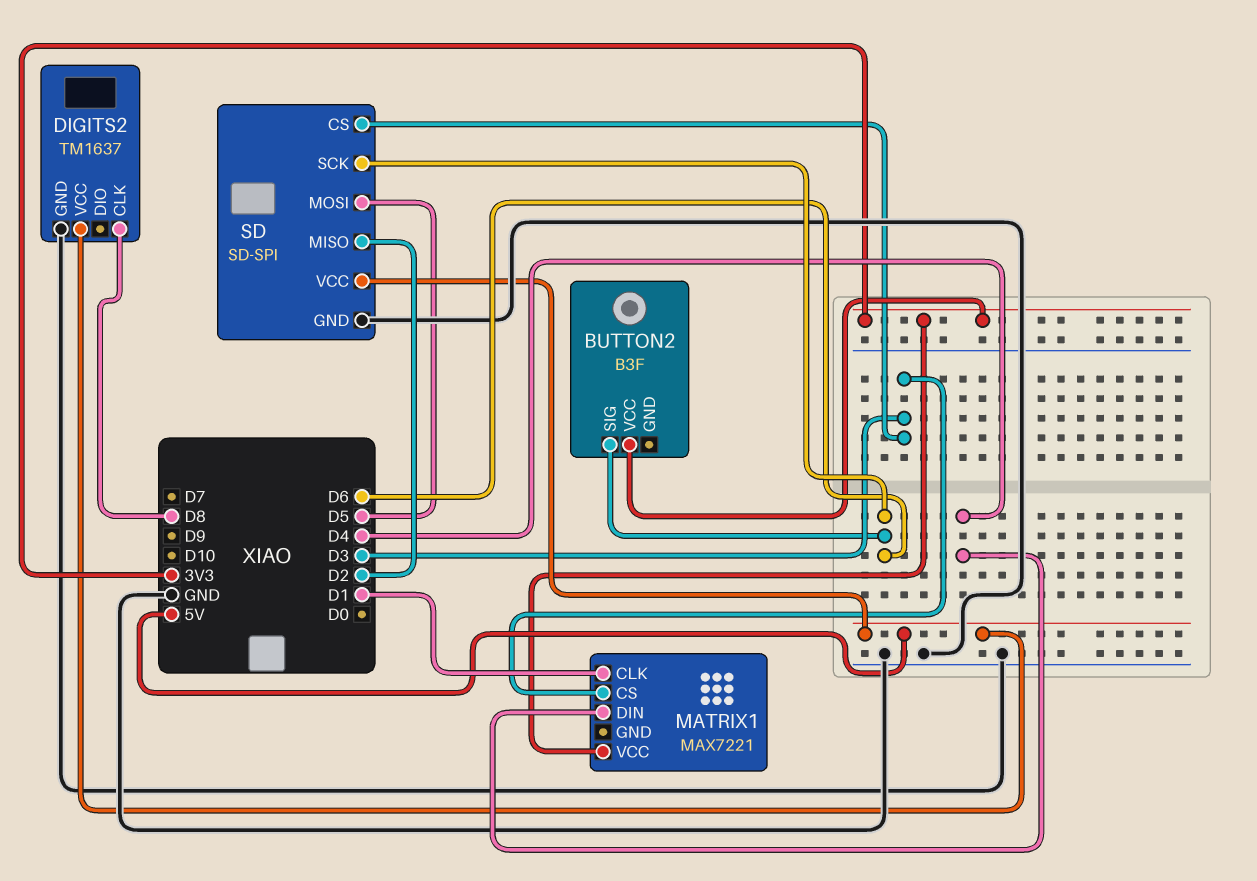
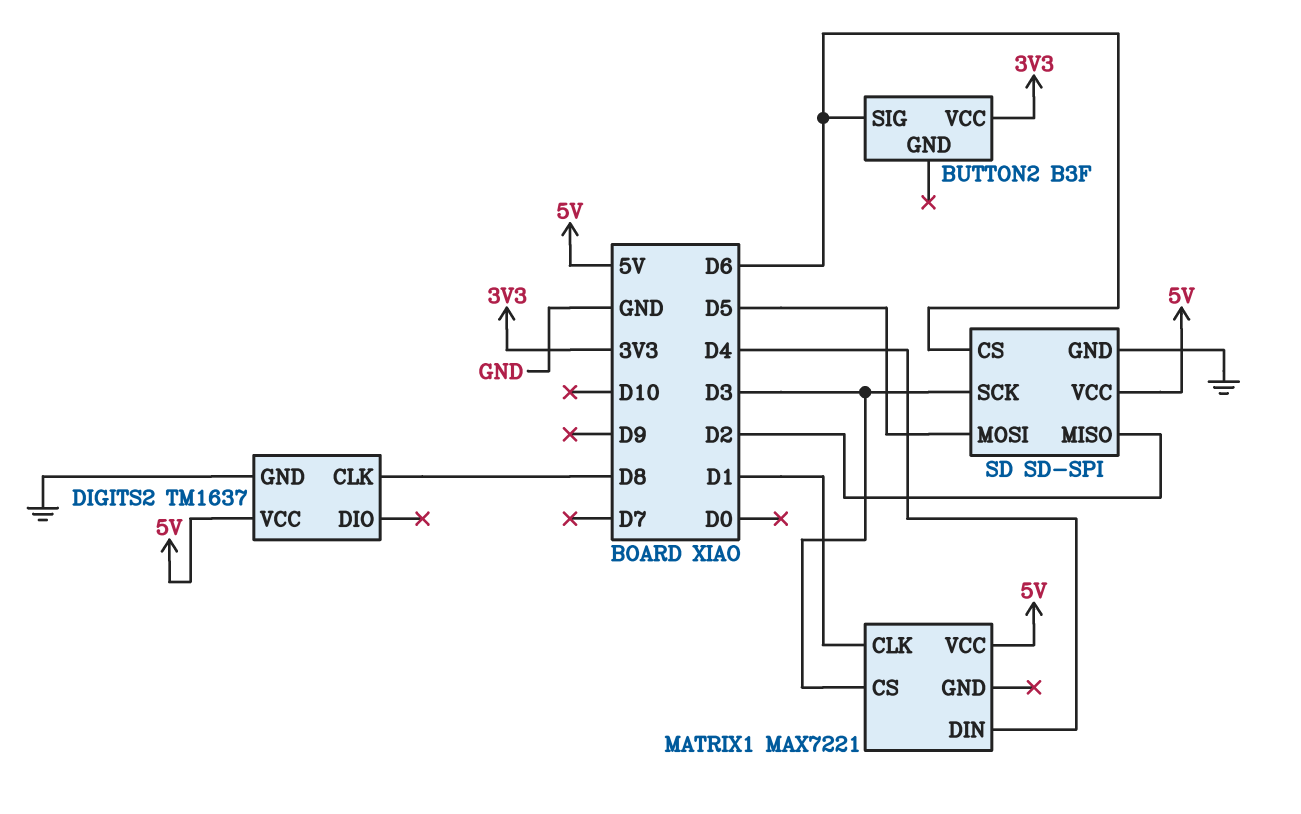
MATRIX1 pin VCC: 3V3 -> 5V
SD pin CS: D3 -> D6
SD pin SCK: D6 -> D3

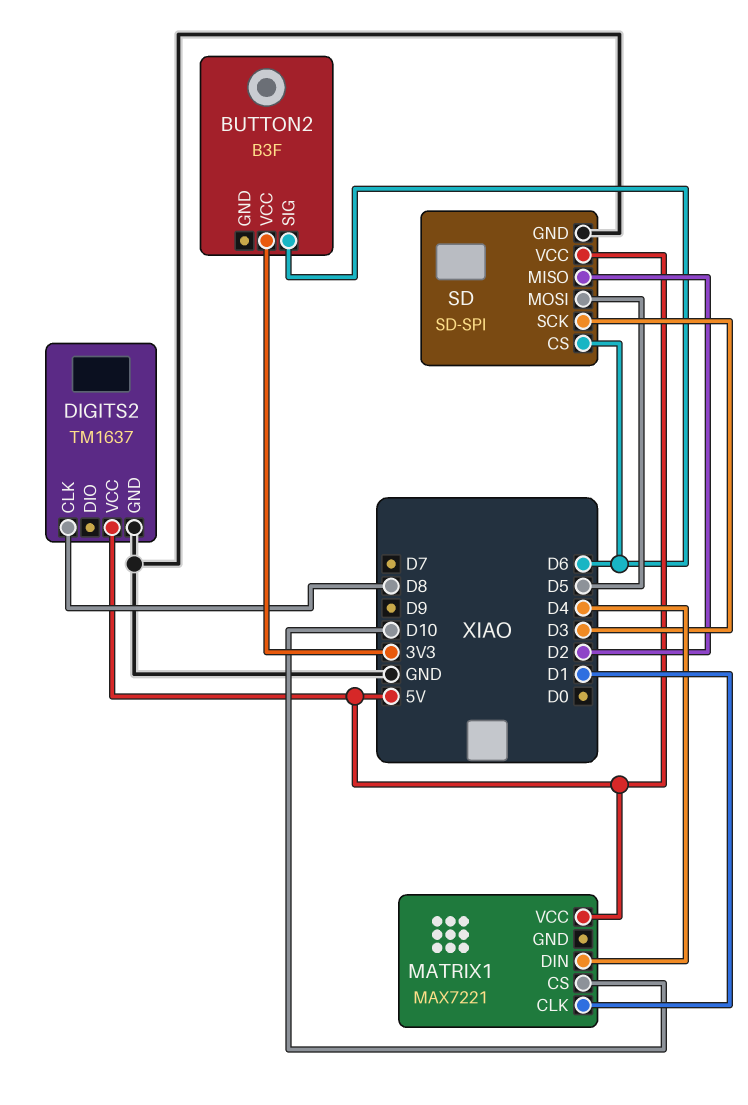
MATRIX1 pin CS: D3 -> D10

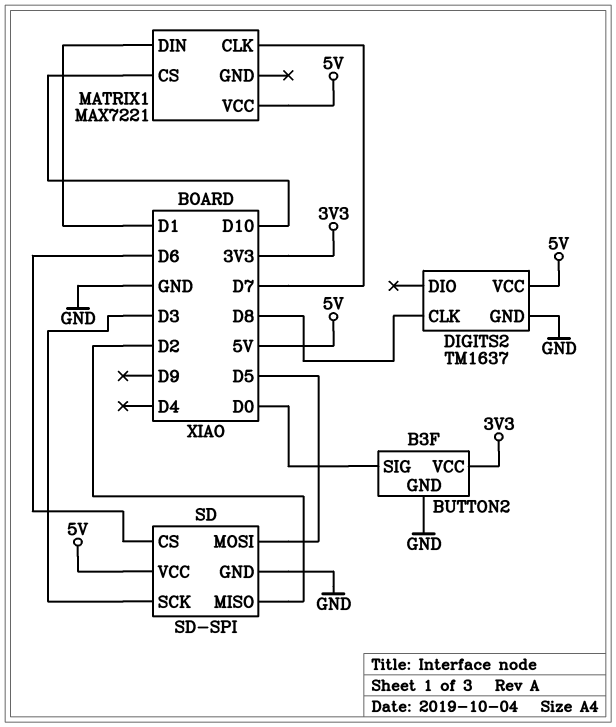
BUTTON2 pin GND: none -> GND
BUTTON2 pin SIG: D6 -> D0
MATRIX1 pin CLK: D1 -> D7
MATRIX1 pin DIN: D4 -> D1

